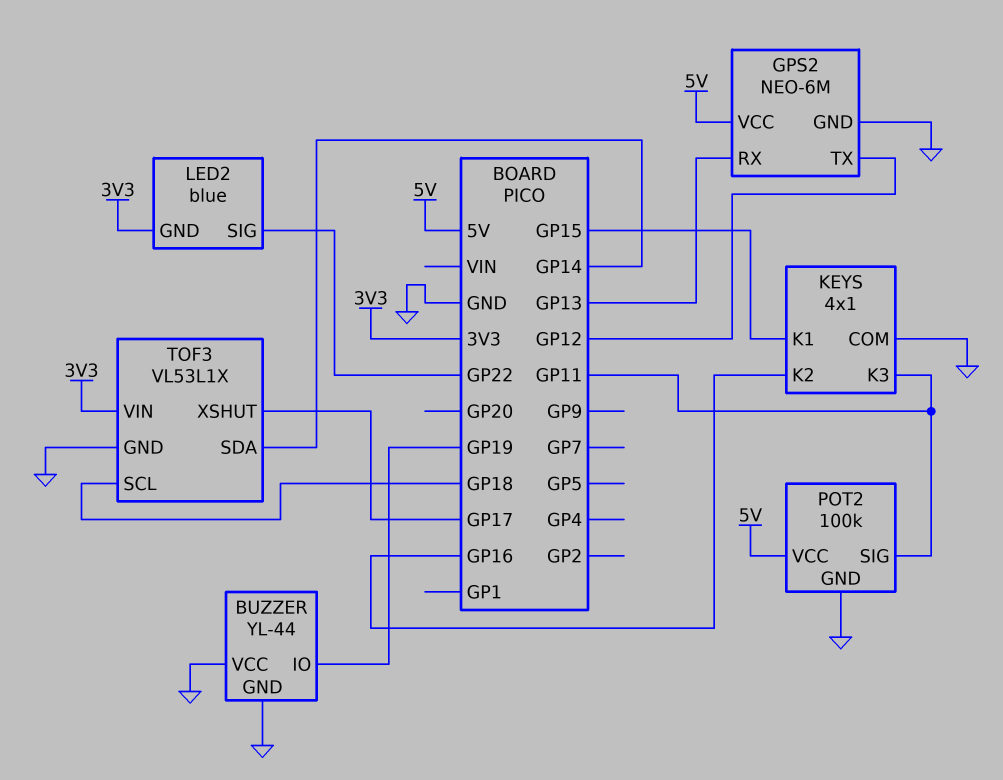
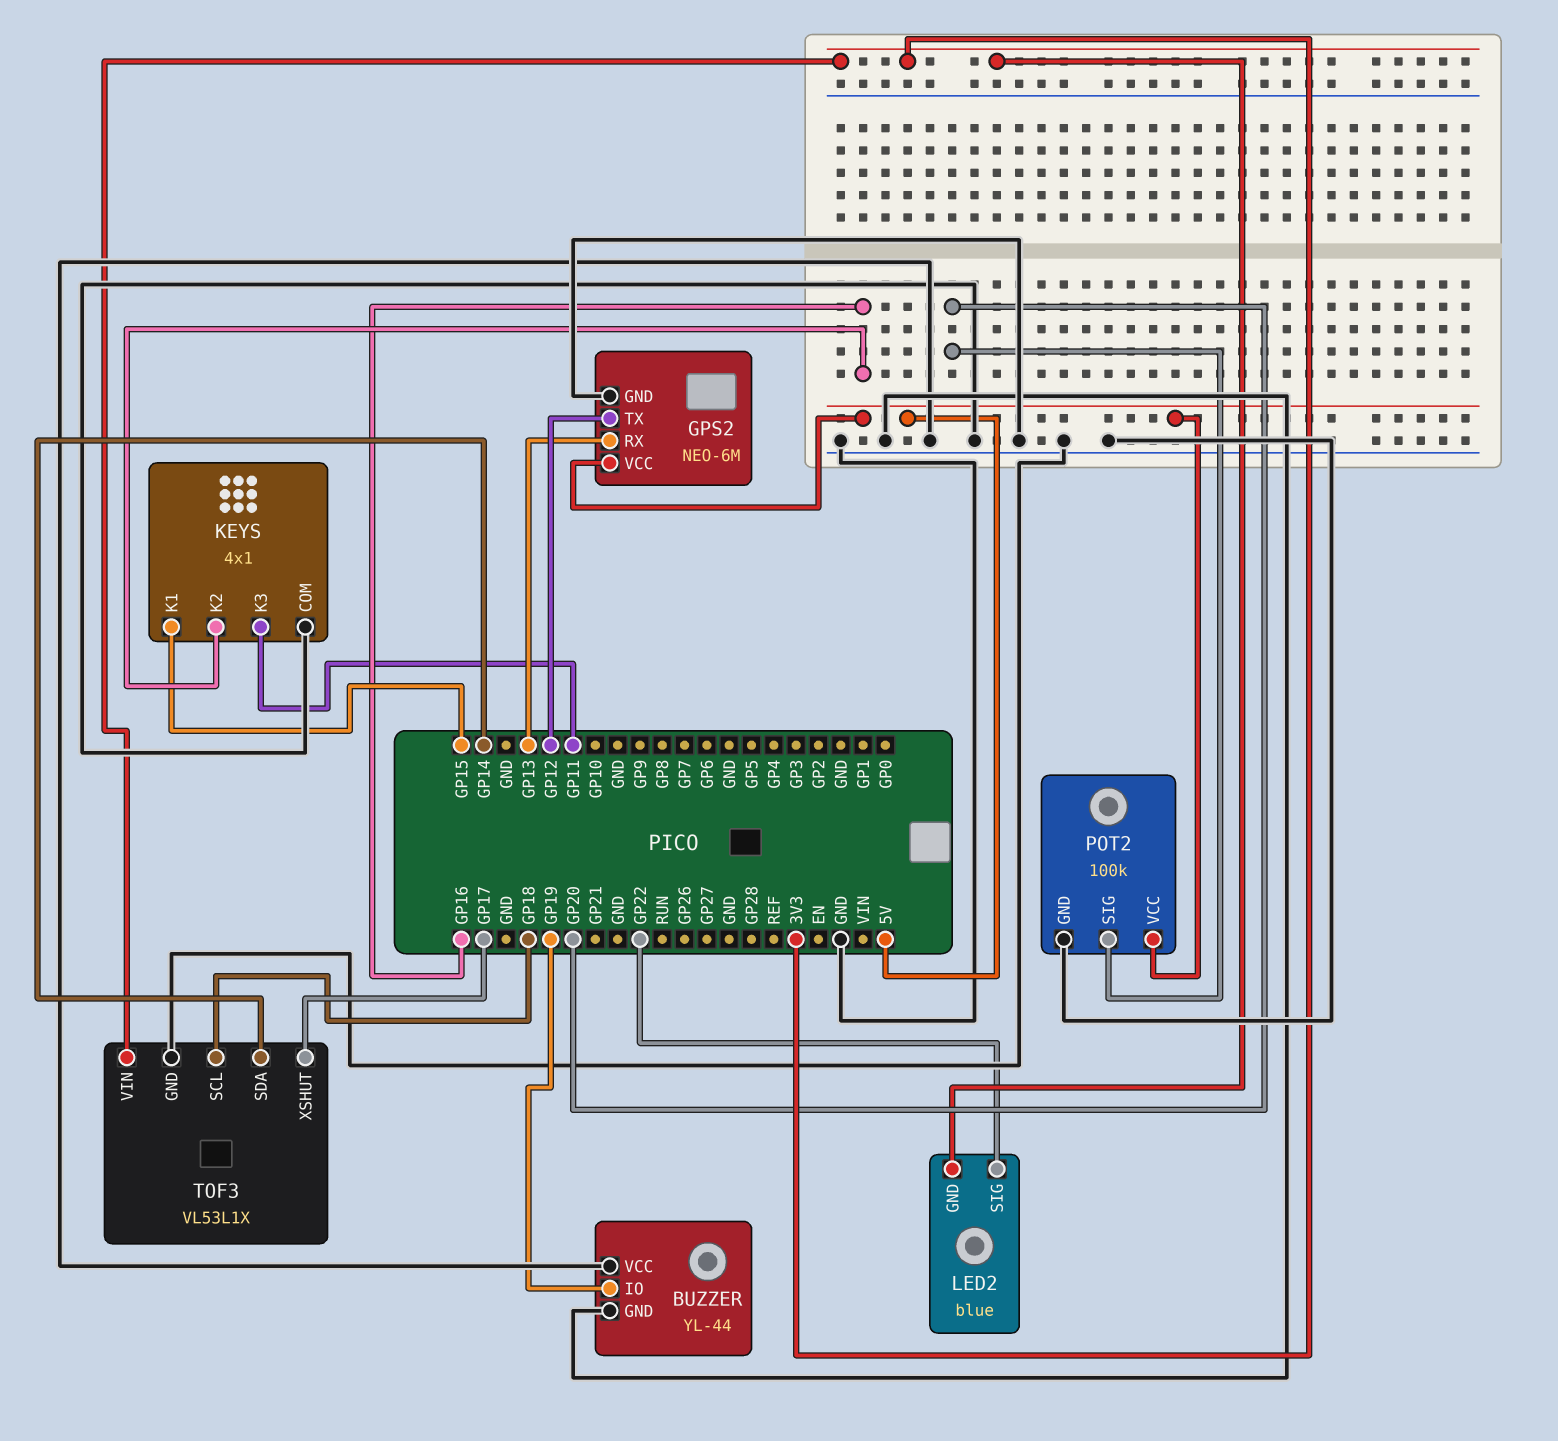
POT2 pin SIG: GP11 -> GP20

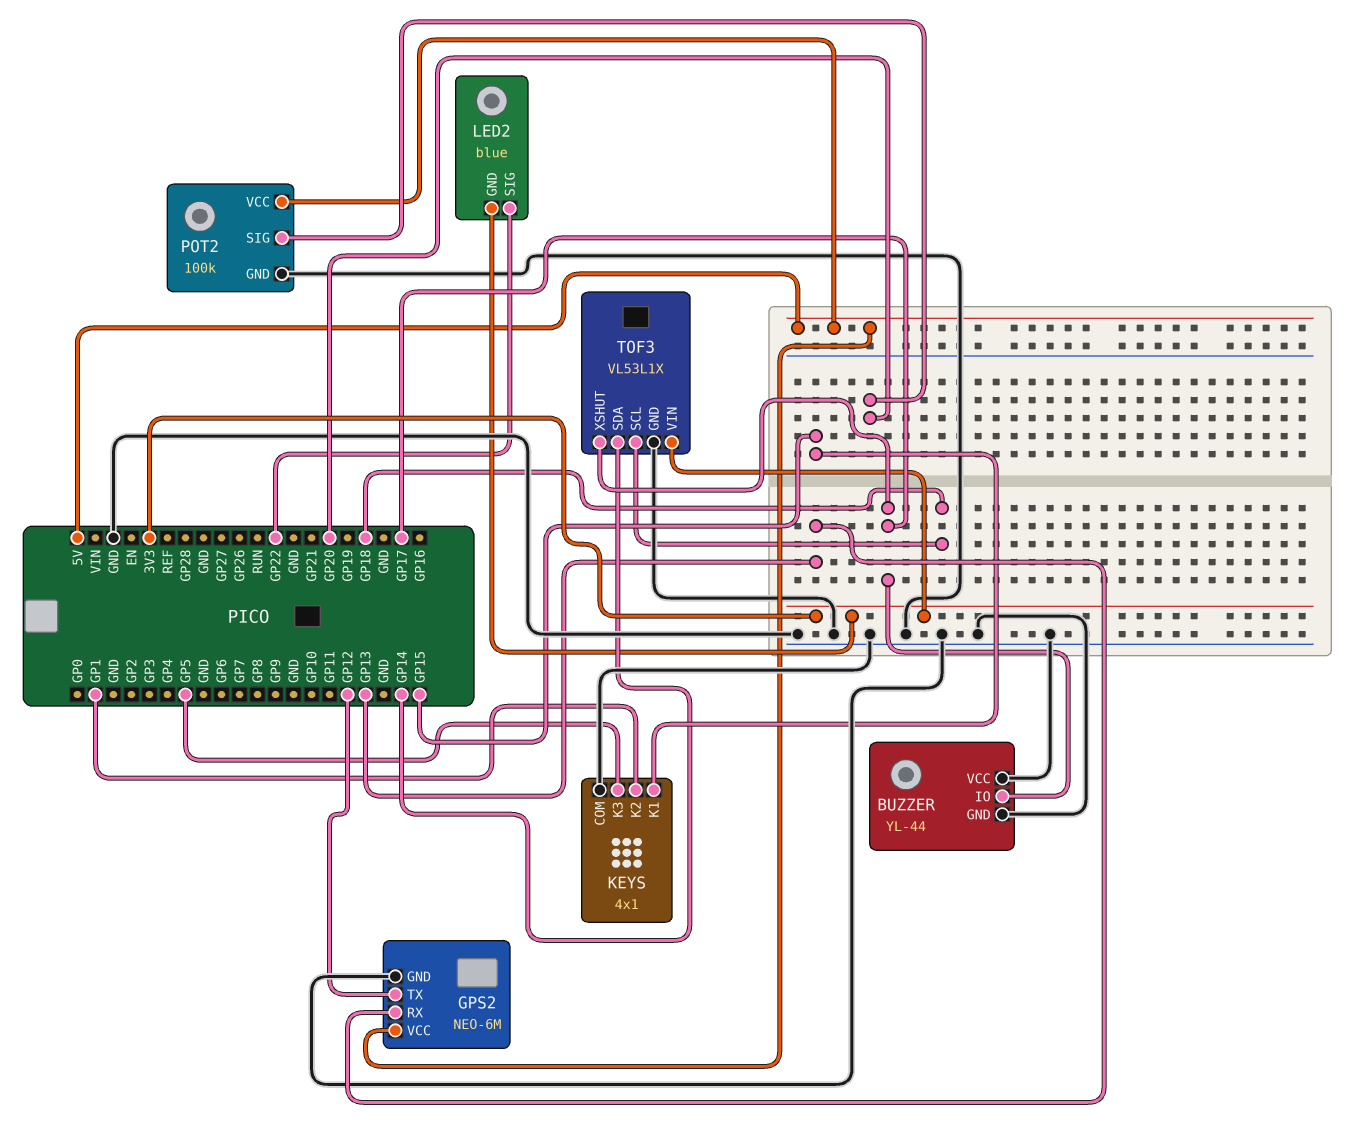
BUZZER pin IO: GP19 -> GP17
KEYS pin K2: GP16 -> GP1
KEYS pin K3: GP11 -> GP5

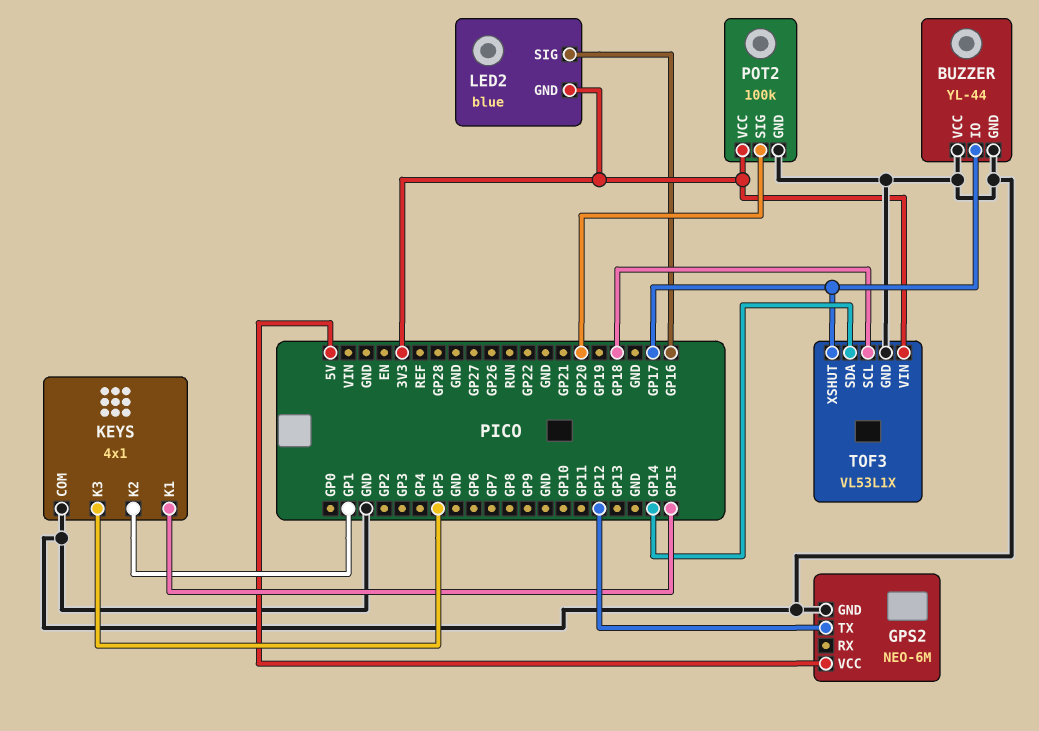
GPS2 pin RX: GP13 -> none
LED2 pin SIG: GP22 -> GP16
POT2 pin VCC: 5V -> 3V3

